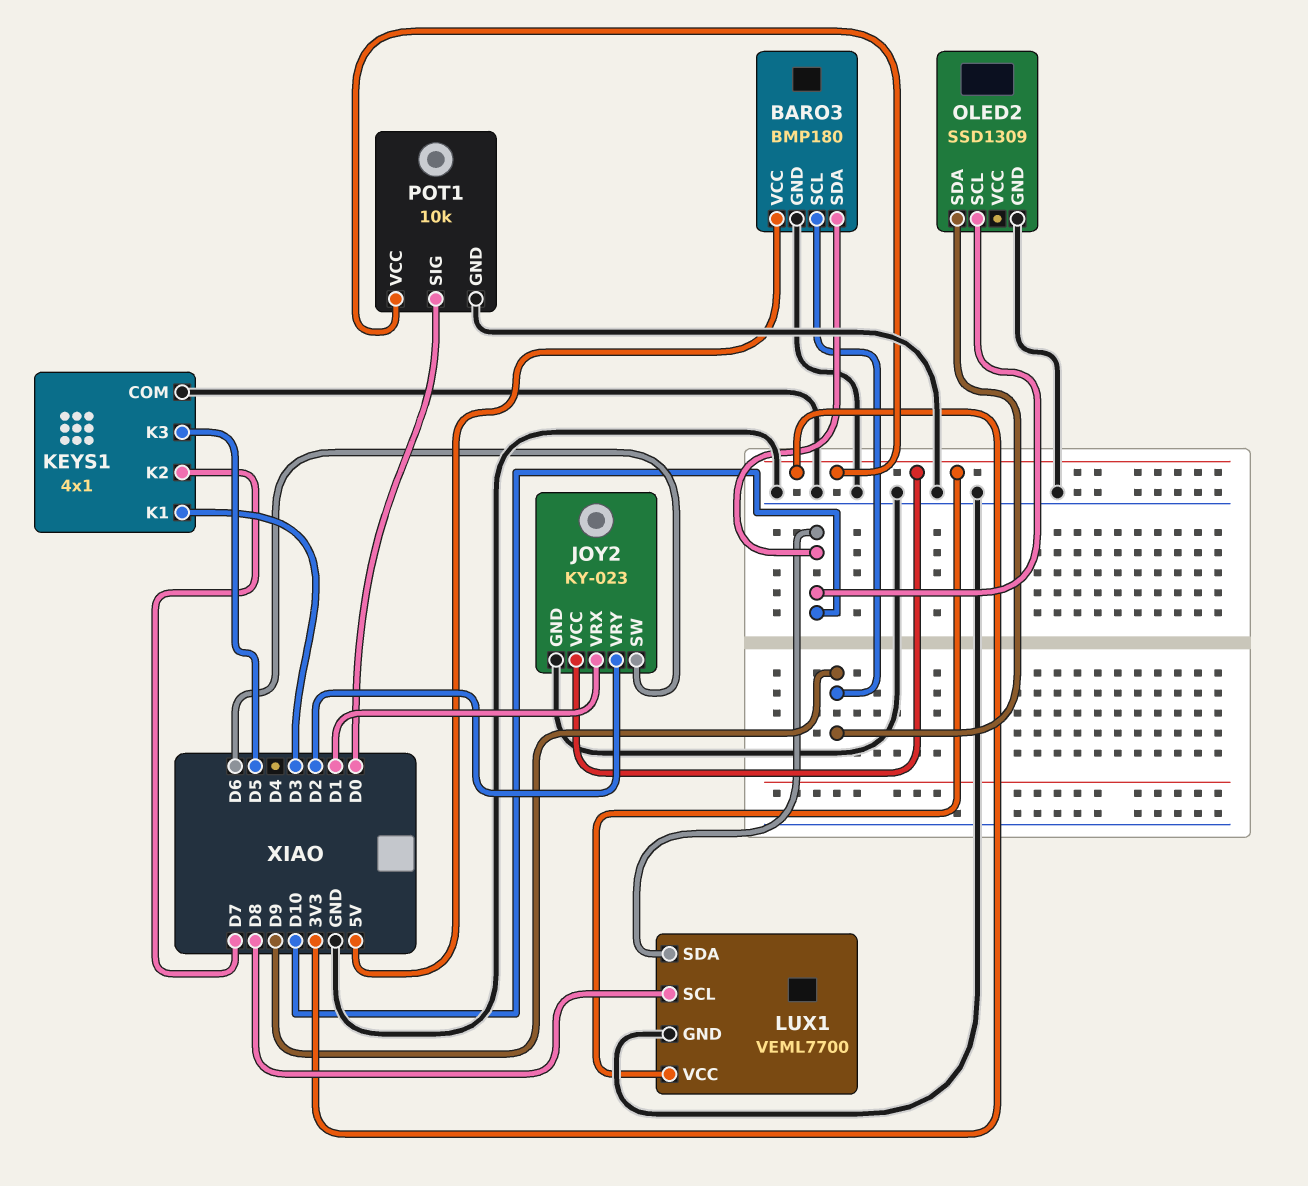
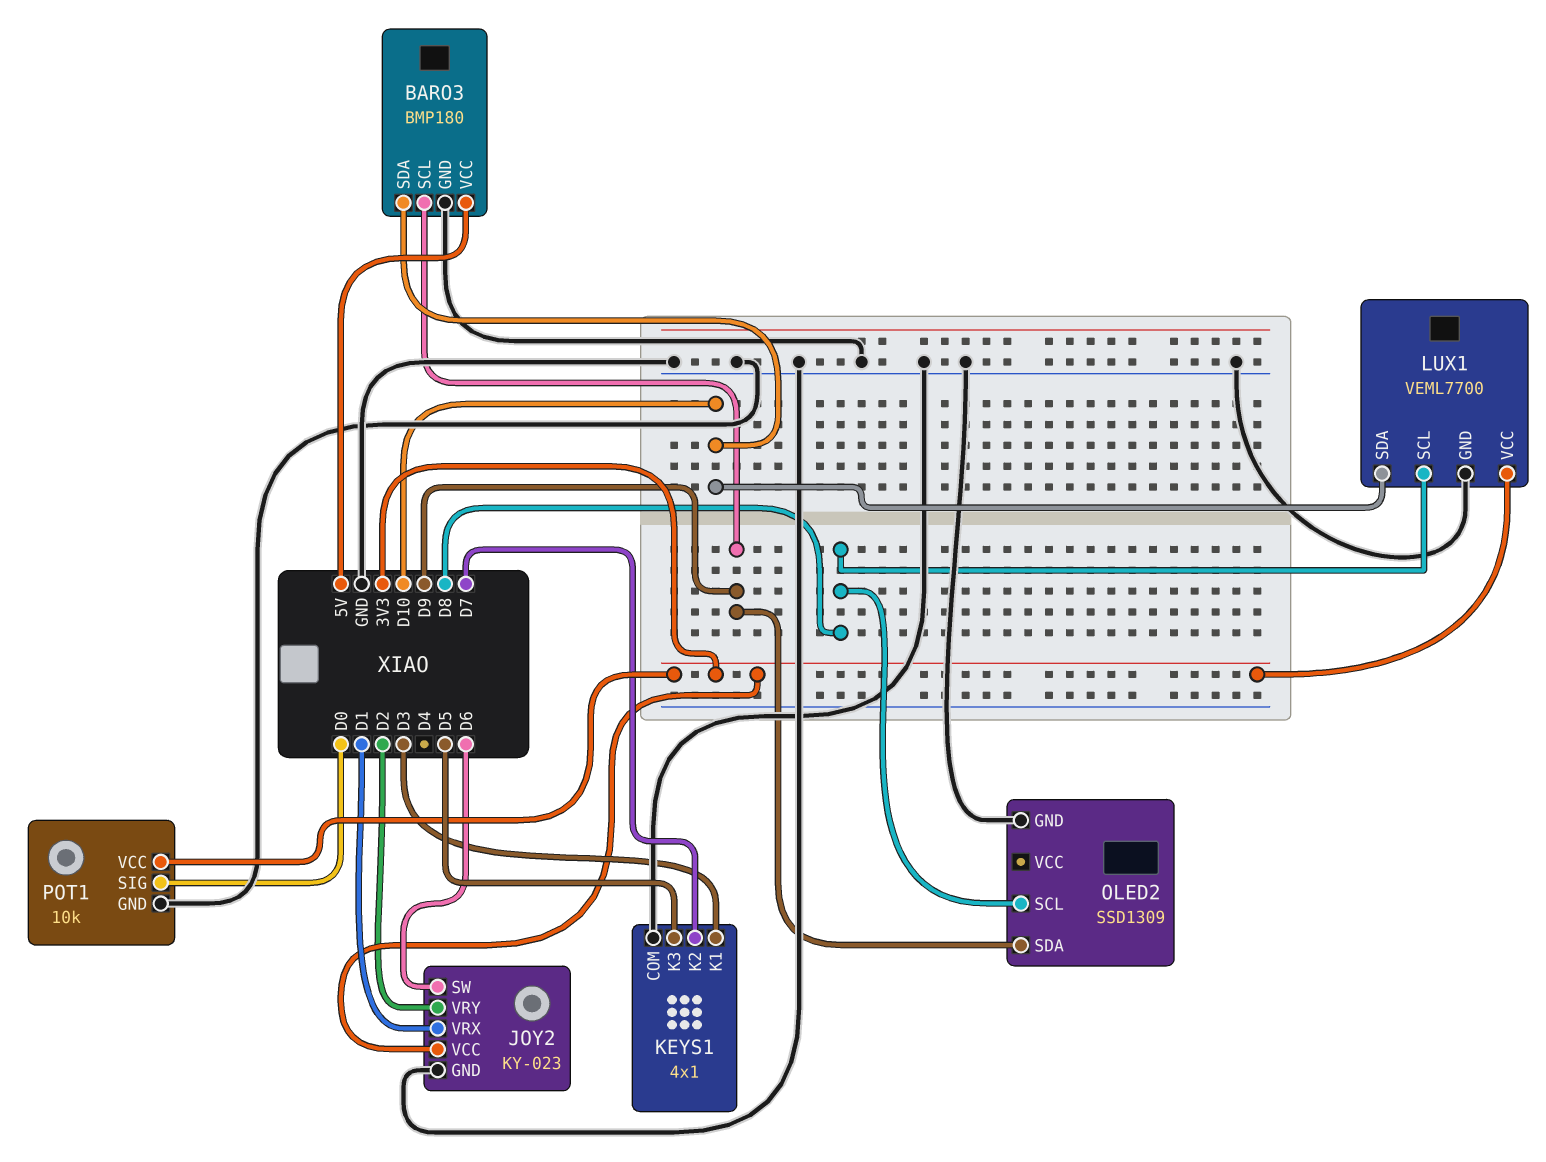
OLED2 pin SCL: D10 -> D8

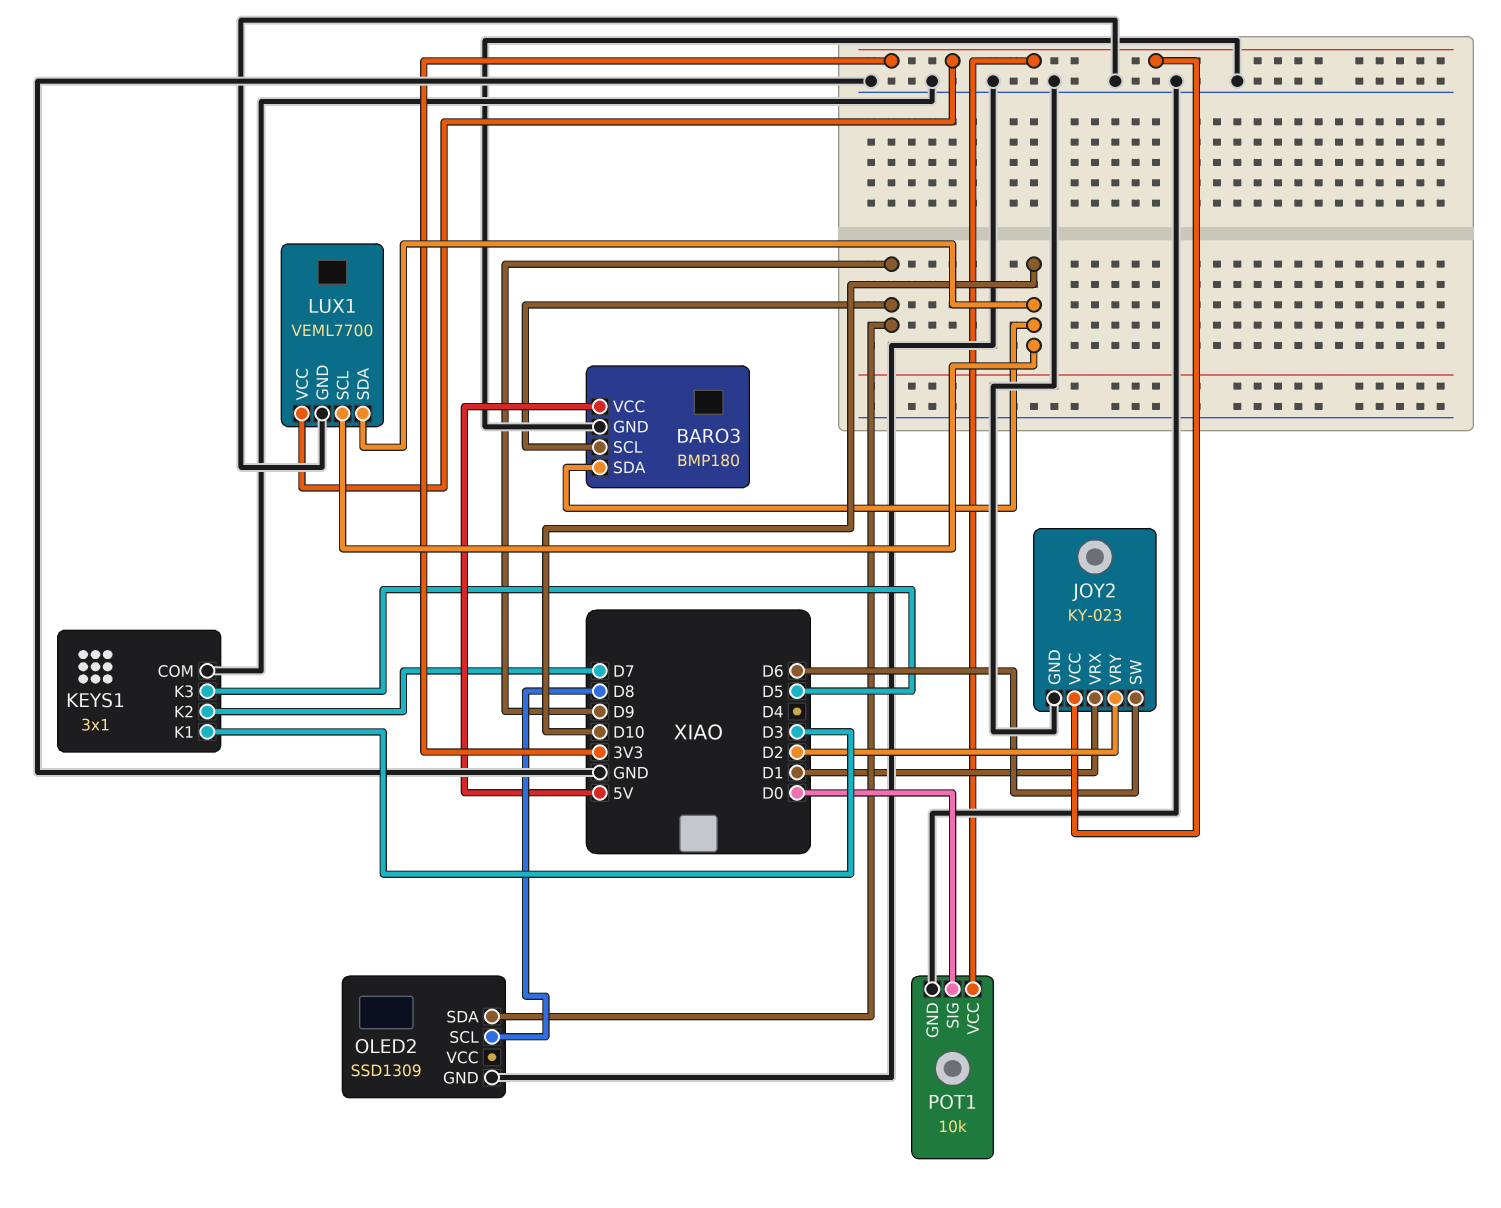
KEYS1: 4x1 -> 3x1
LUX1 pin SCL: D8 -> D10

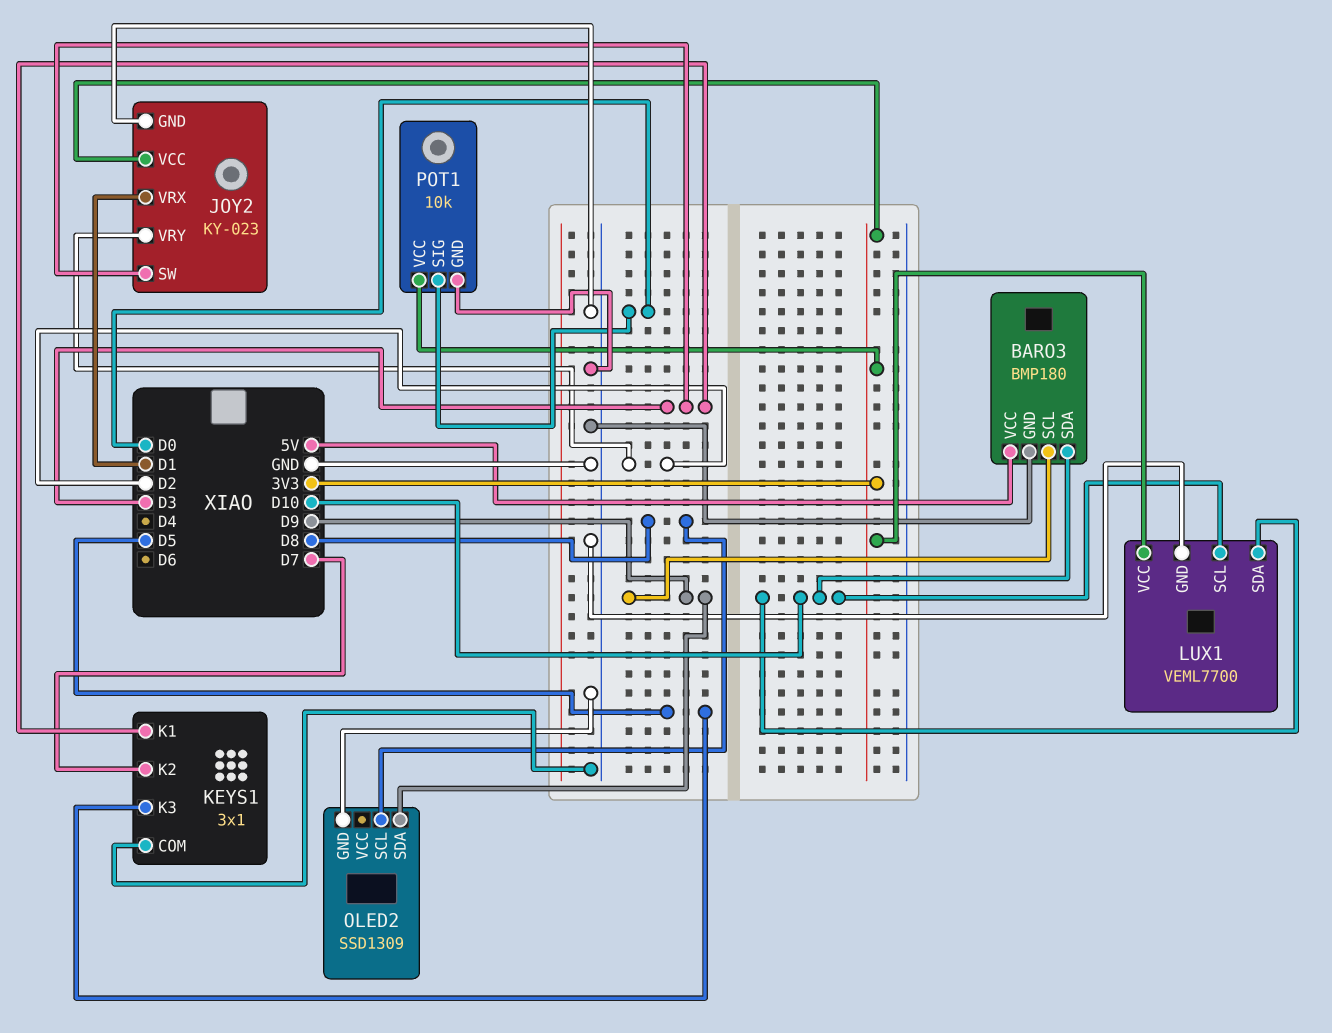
JOY2 pin SW: D6 -> D3

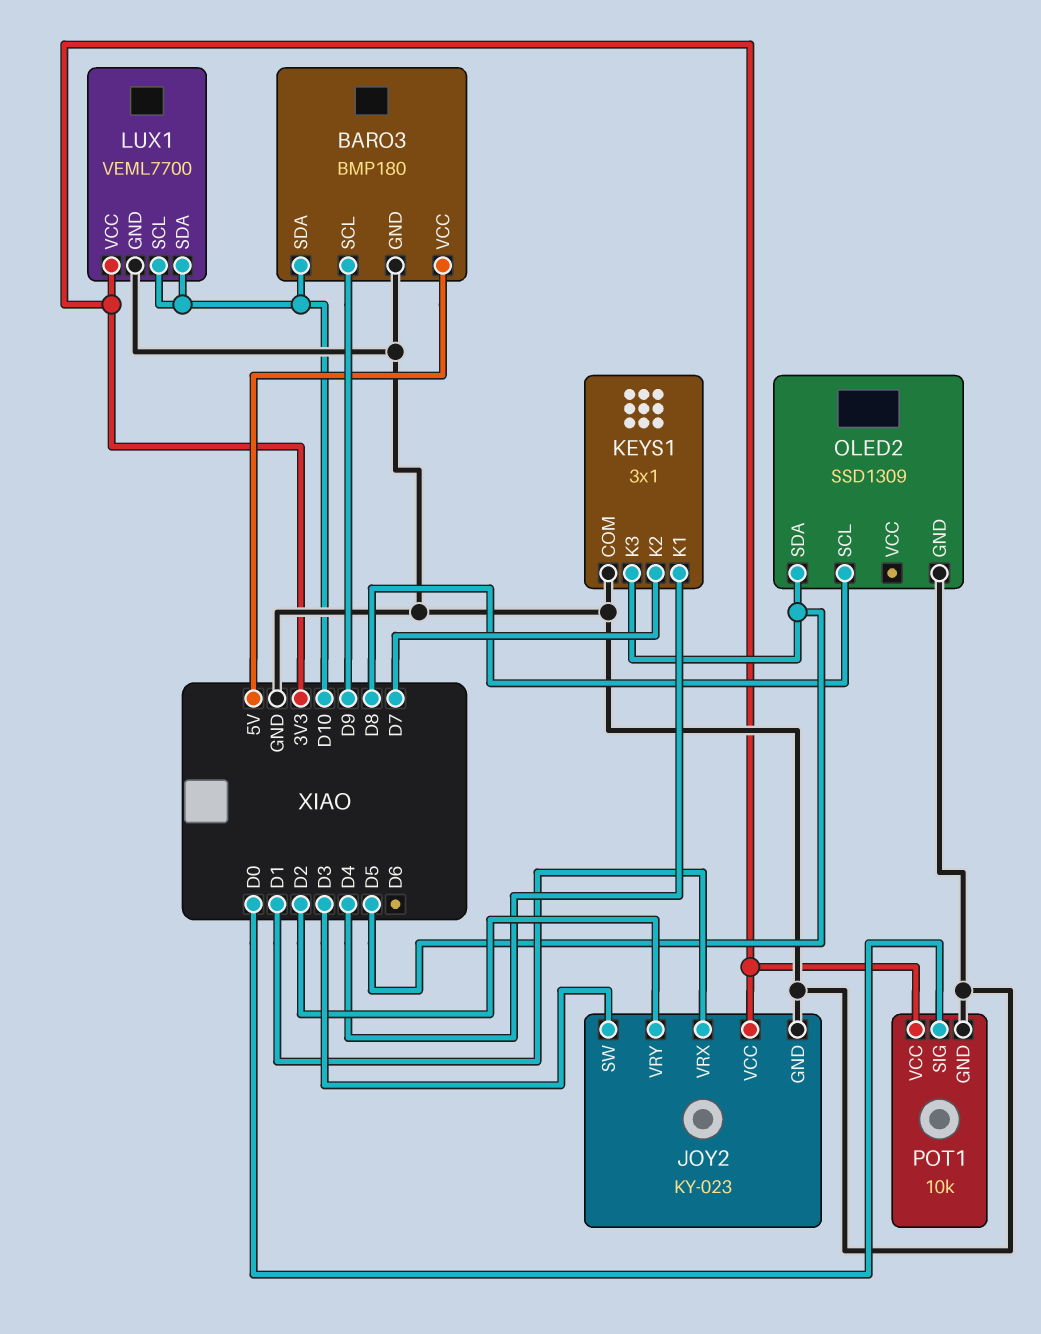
KEYS1 pin K1: D3 -> D4
OLED2 pin SDA: D9 -> D5

